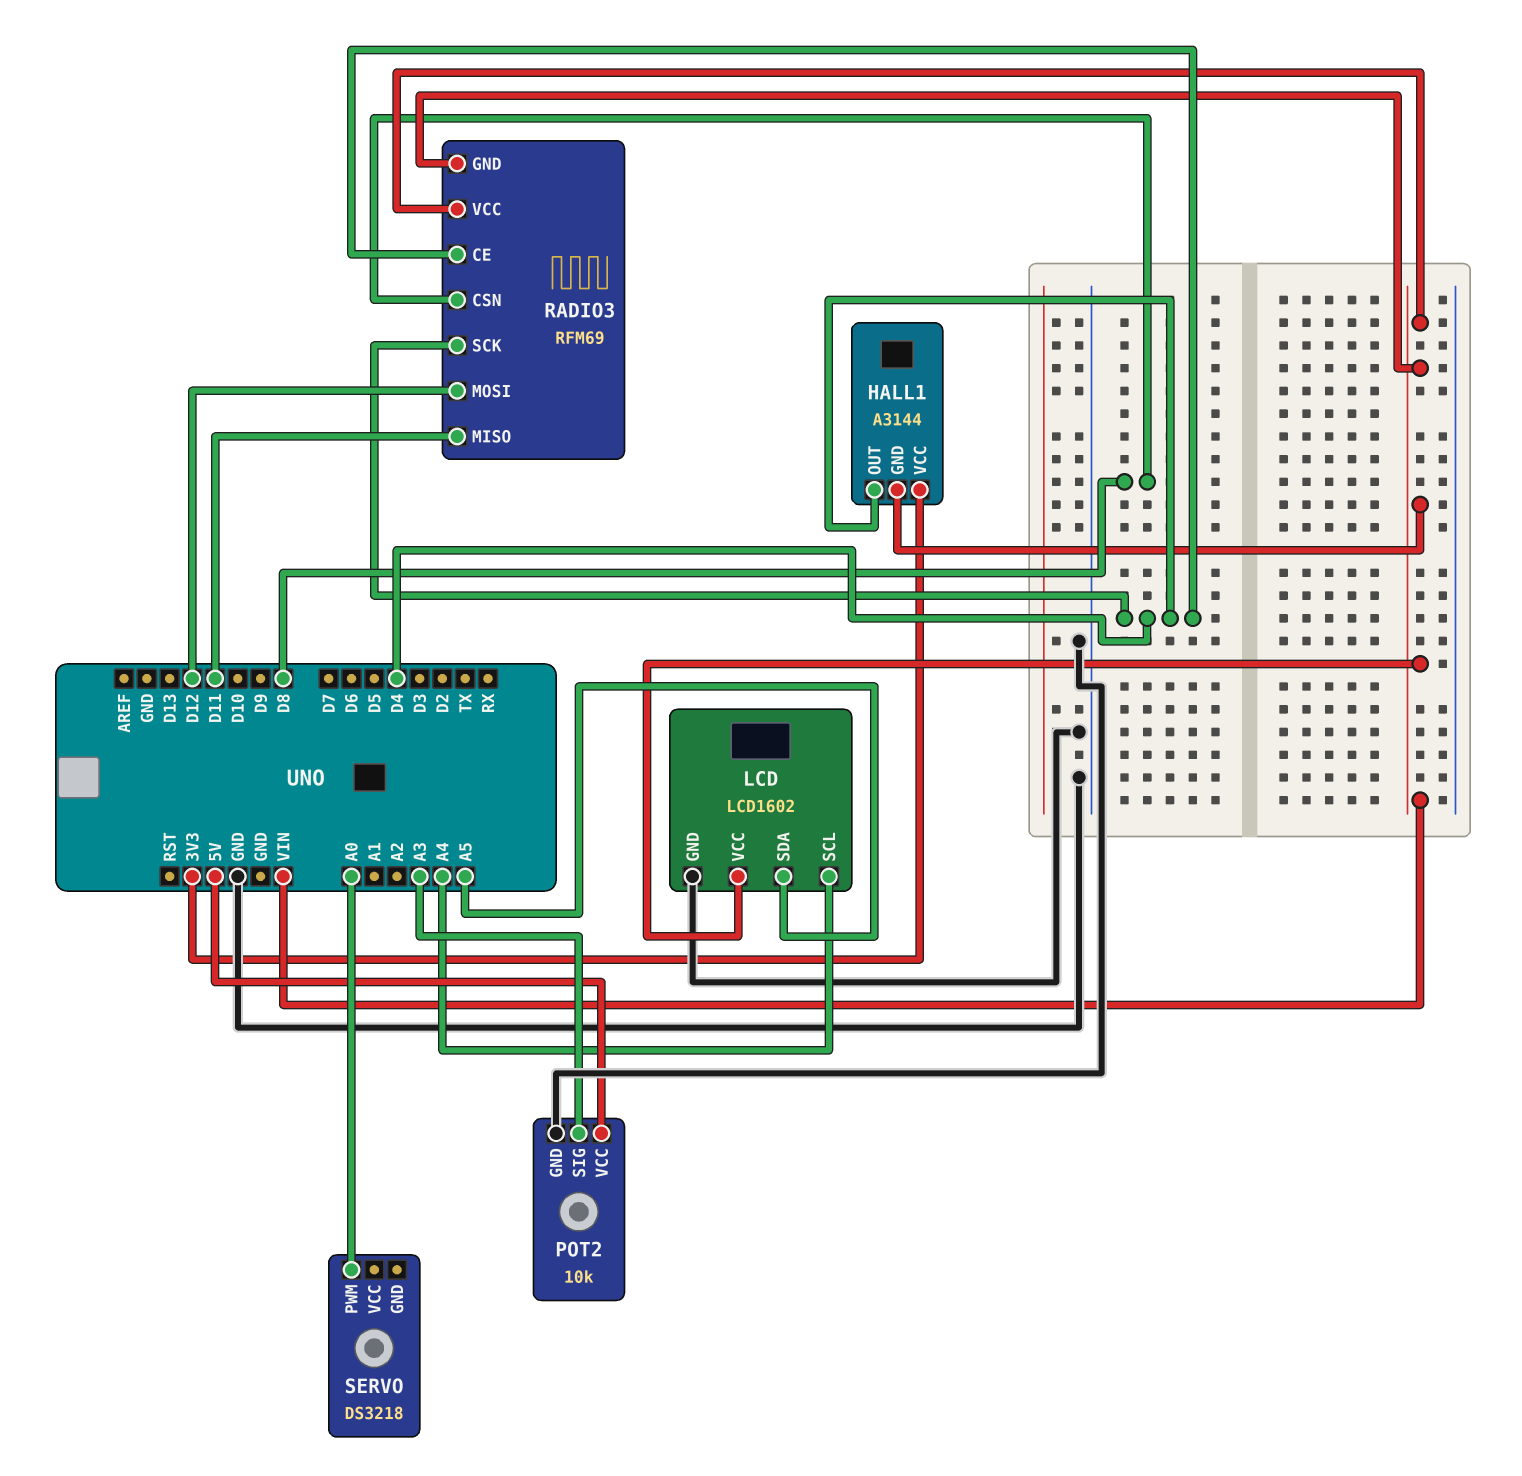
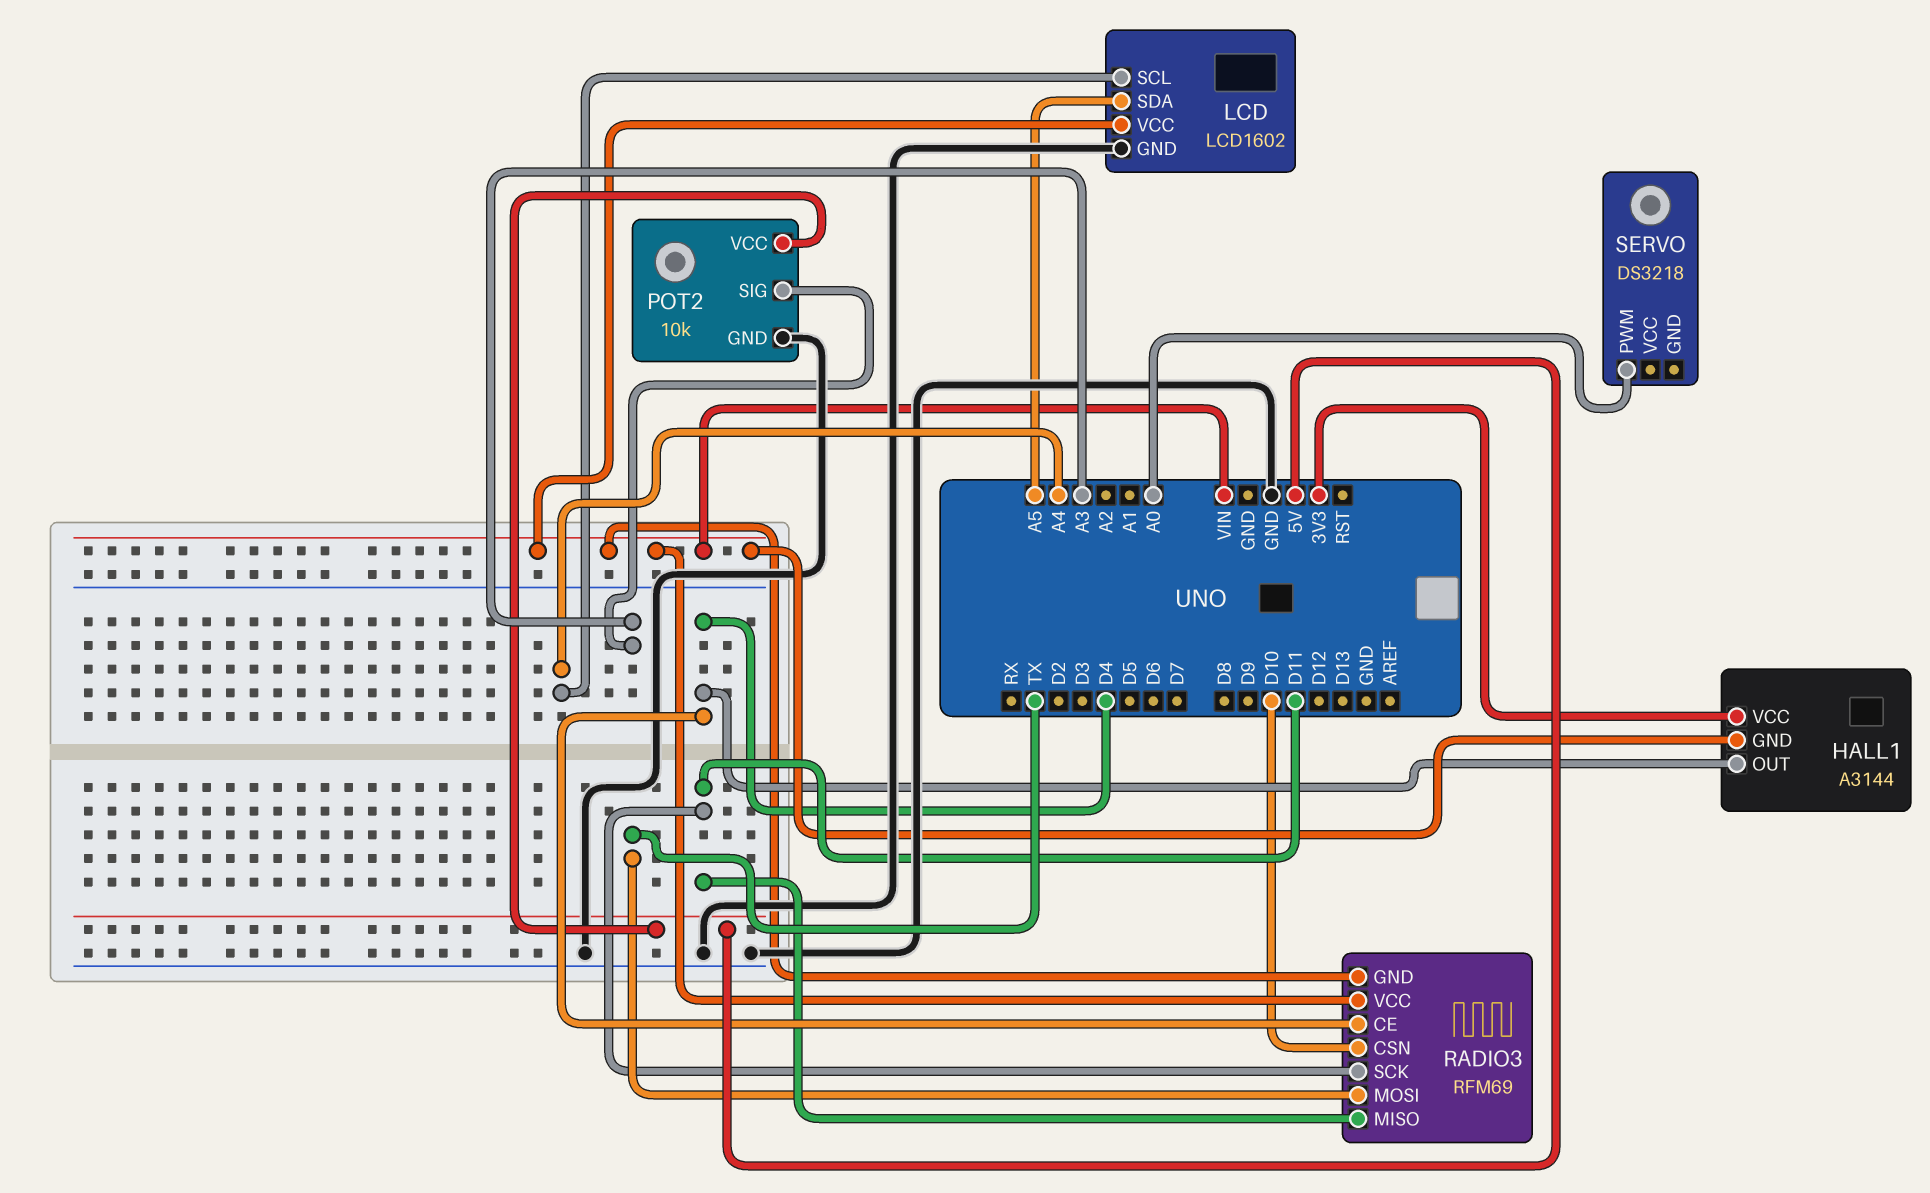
RADIO3 pin CSN: D8 -> D10
RADIO3 pin MOSI: D12 -> TX
RADIO3 pin SCK: D4 -> D11

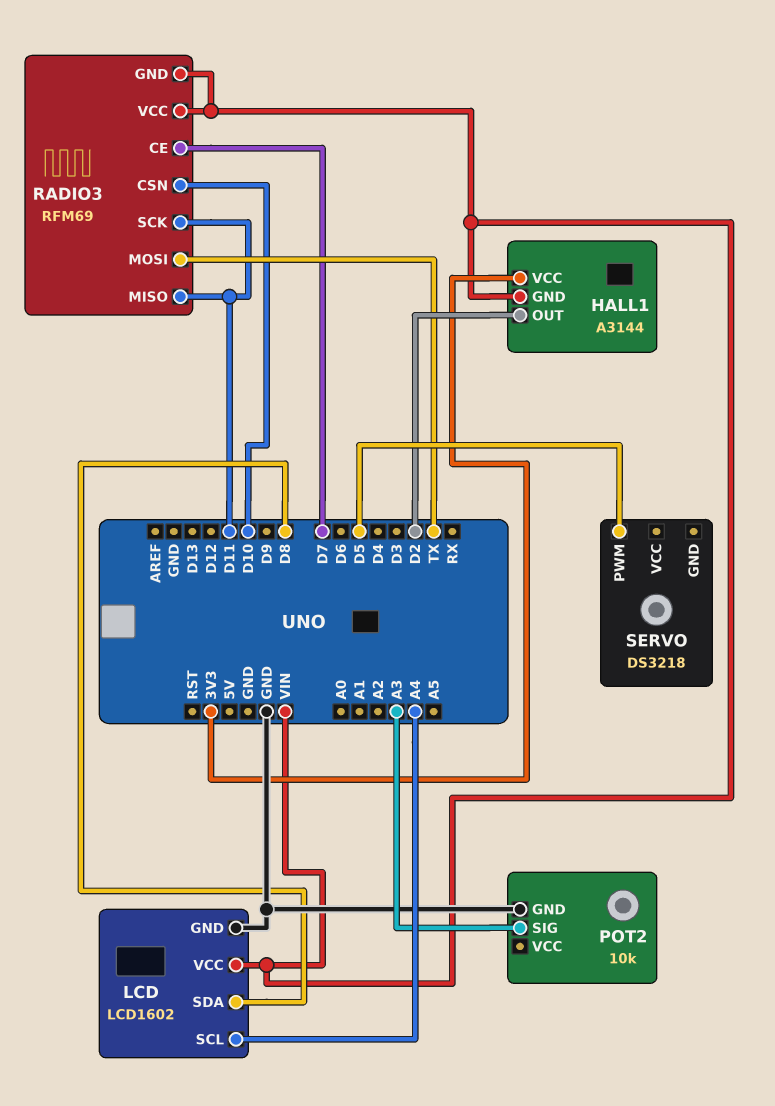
HALL1 pin OUT: D4 -> D2
LCD pin SDA: A5 -> D8
POT2 pin VCC: 5V -> none
RADIO3 pin CE: D4 -> D7
SERVO pin PWM: A0 -> D5

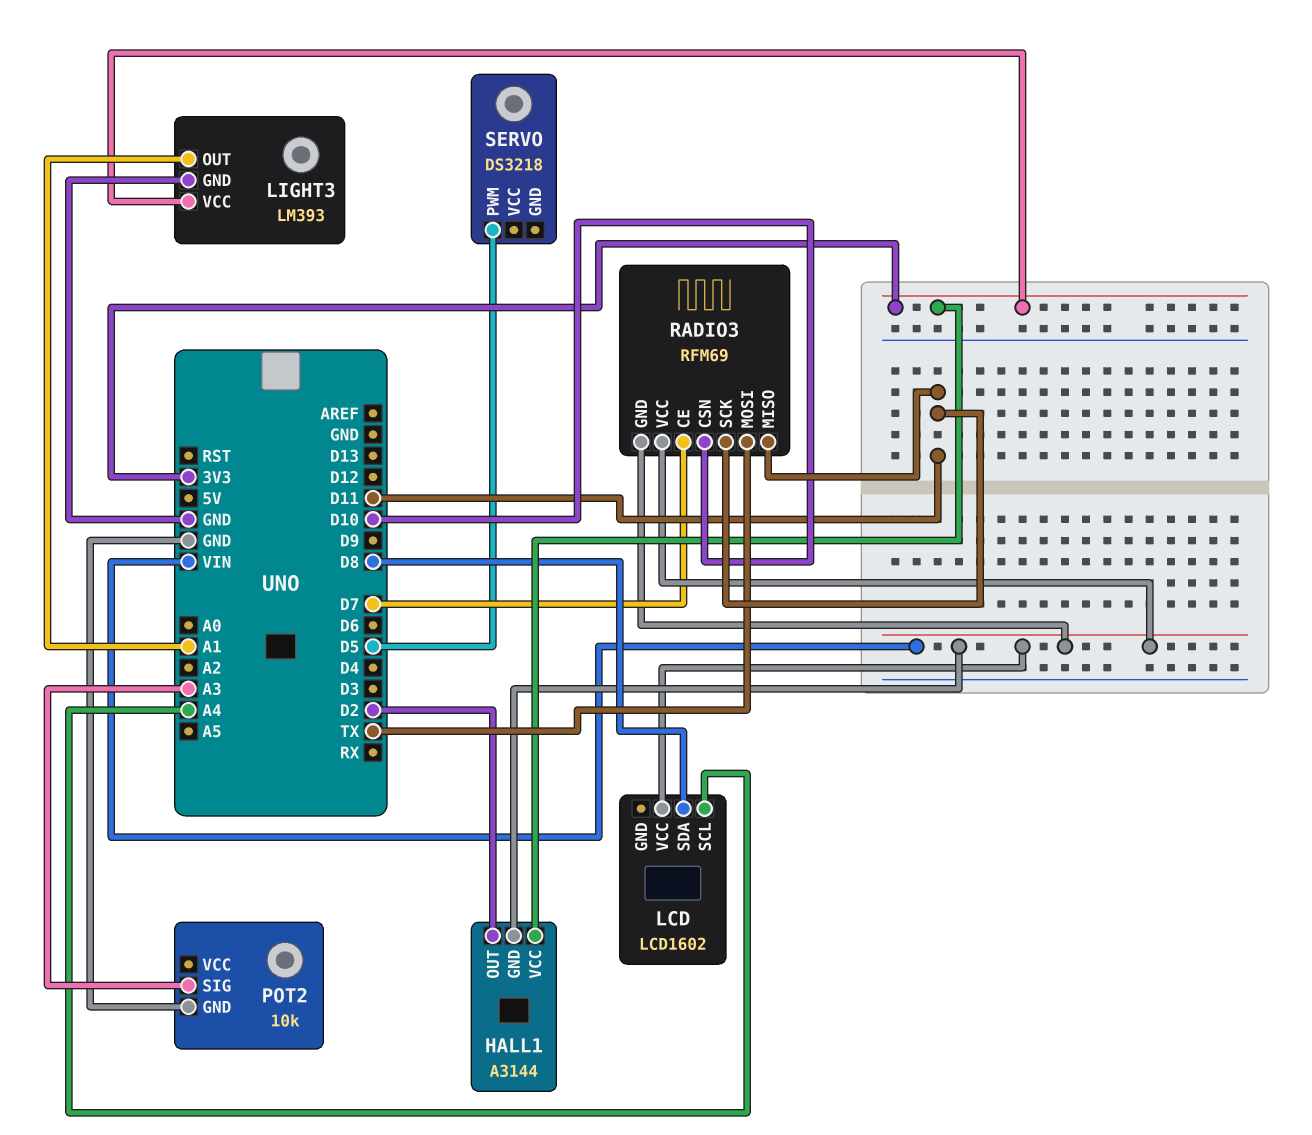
LCD pin GND: GND -> none
LIGHT3: none -> LM393
LIGHT3 pin GND: none -> GND
LIGHT3 pin OUT: none -> A1
LIGHT3 pin VCC: none -> 3V3

